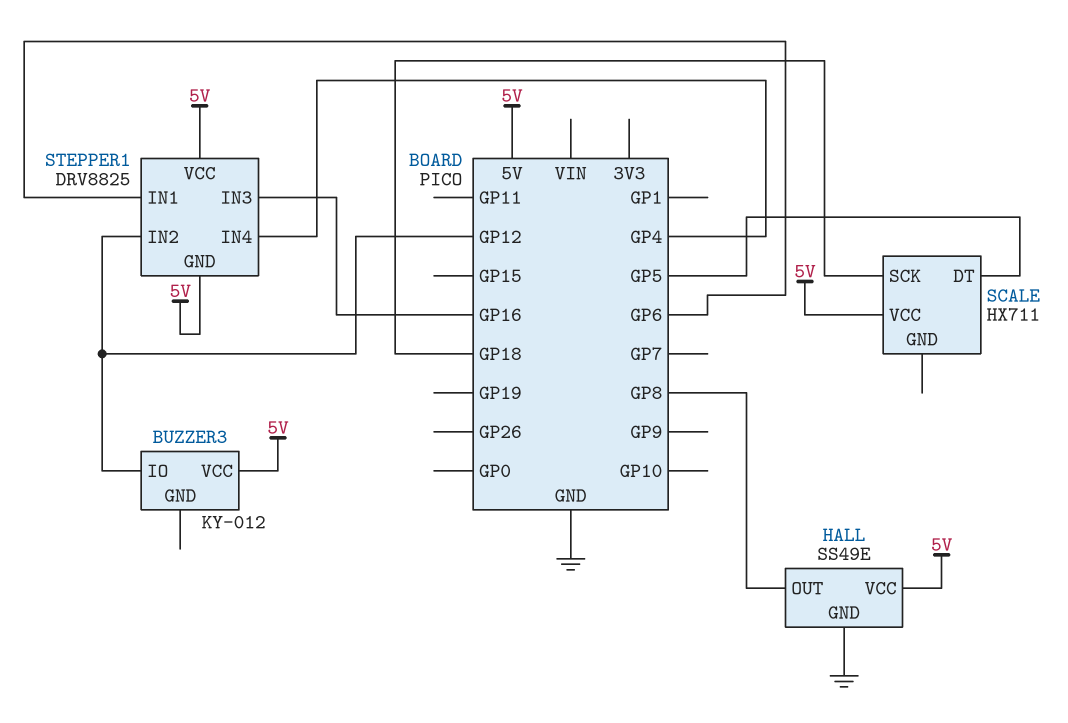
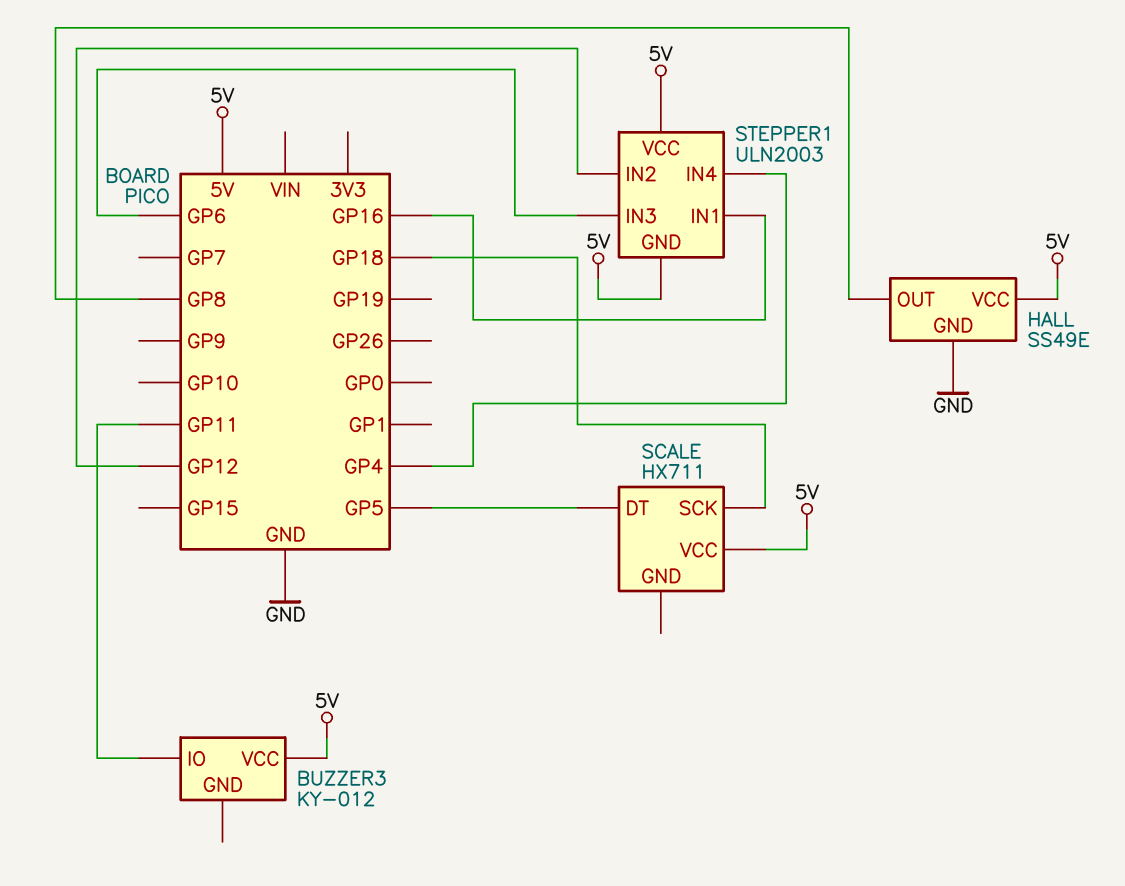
BUZZER3 pin IO: GP12 -> GP11
STEPPER1: DRV8825 -> ULN2003
STEPPER1 pin IN1: GP6 -> GP16
STEPPER1 pin IN3: GP16 -> GP6

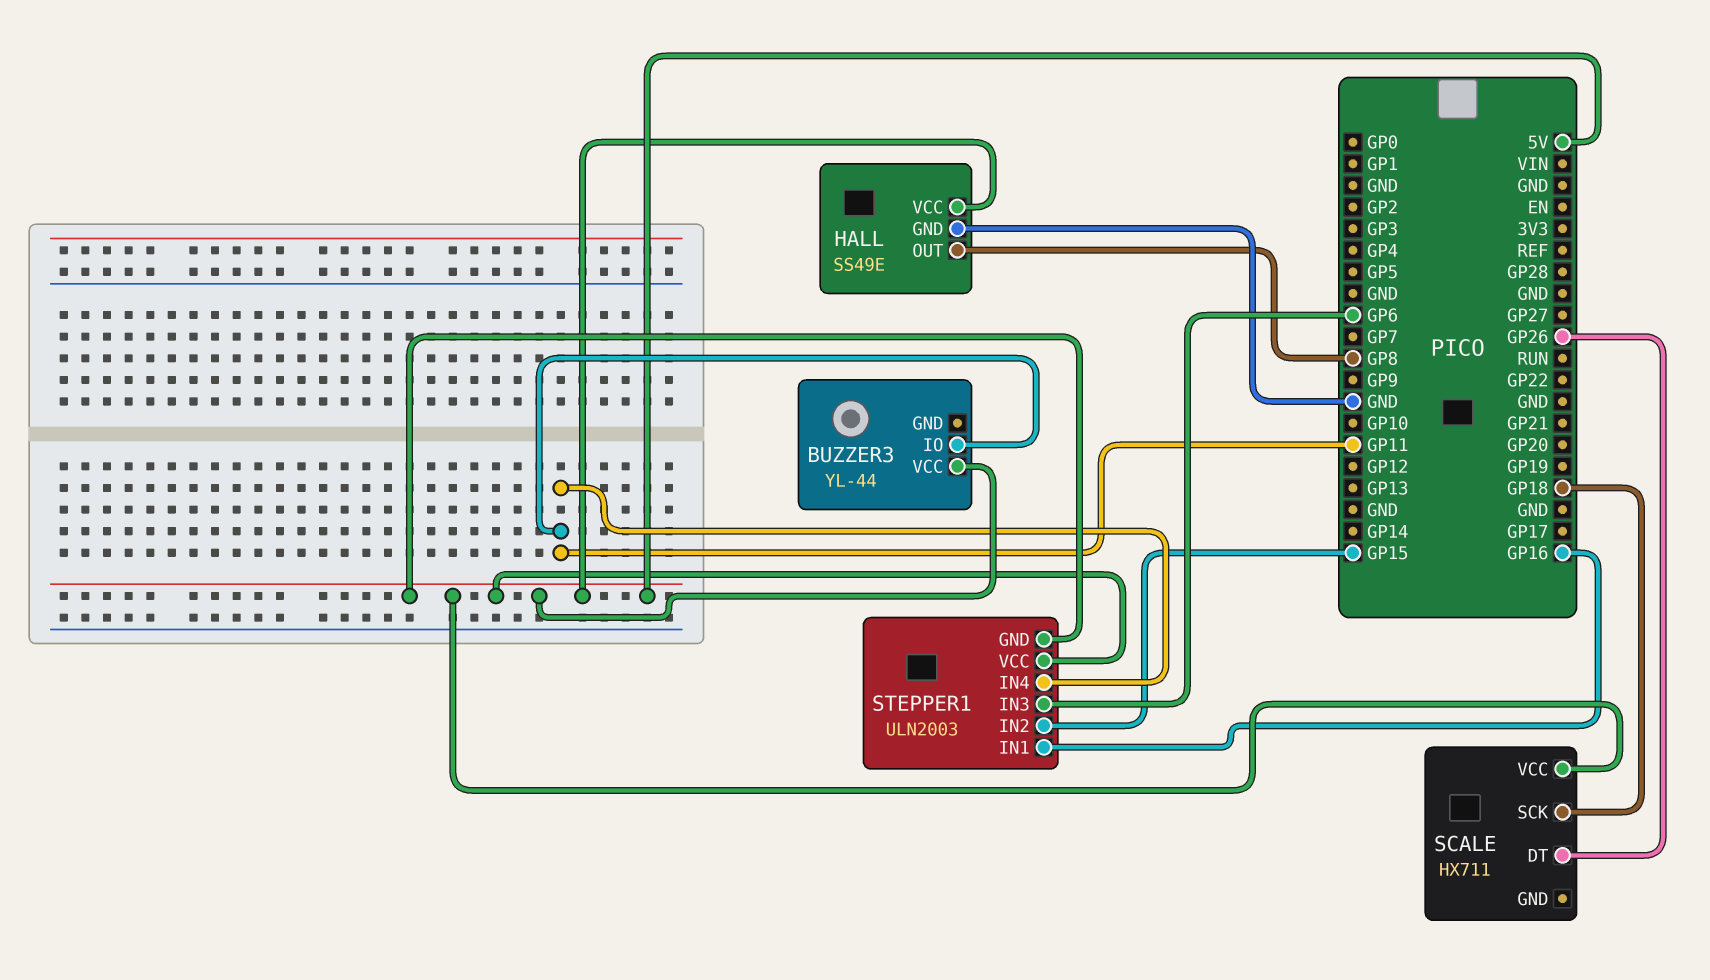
BUZZER3: KY-012 -> YL-44
SCALE pin DT: GP5 -> GP26
STEPPER1 pin IN2: GP12 -> GP15
STEPPER1 pin IN4: GP4 -> GP11

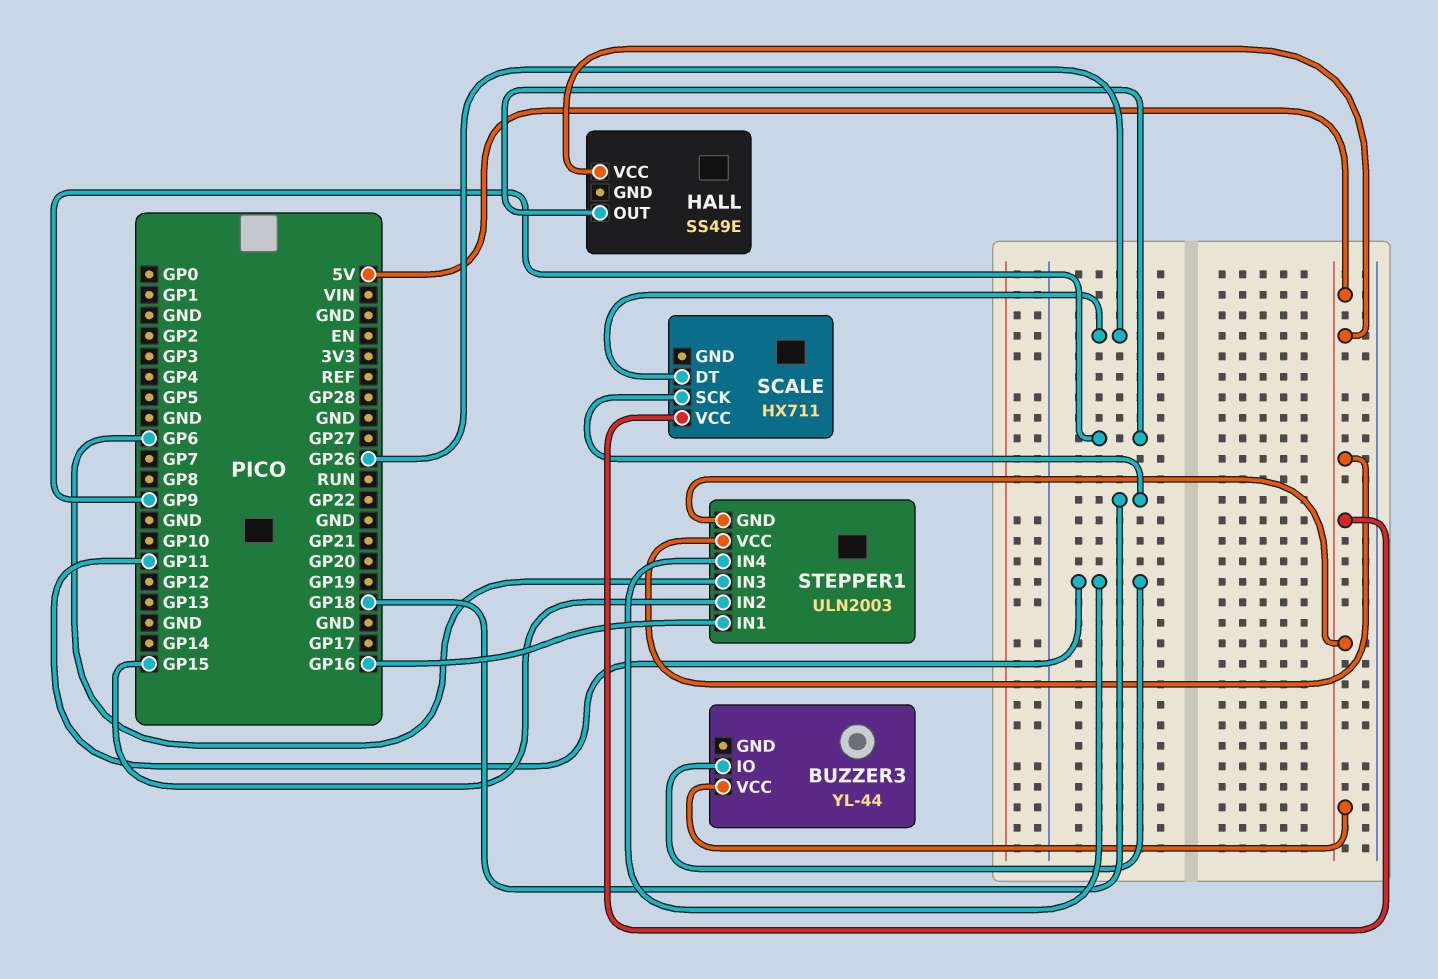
HALL pin GND: GND -> none
HALL pin OUT: GP8 -> GP9

